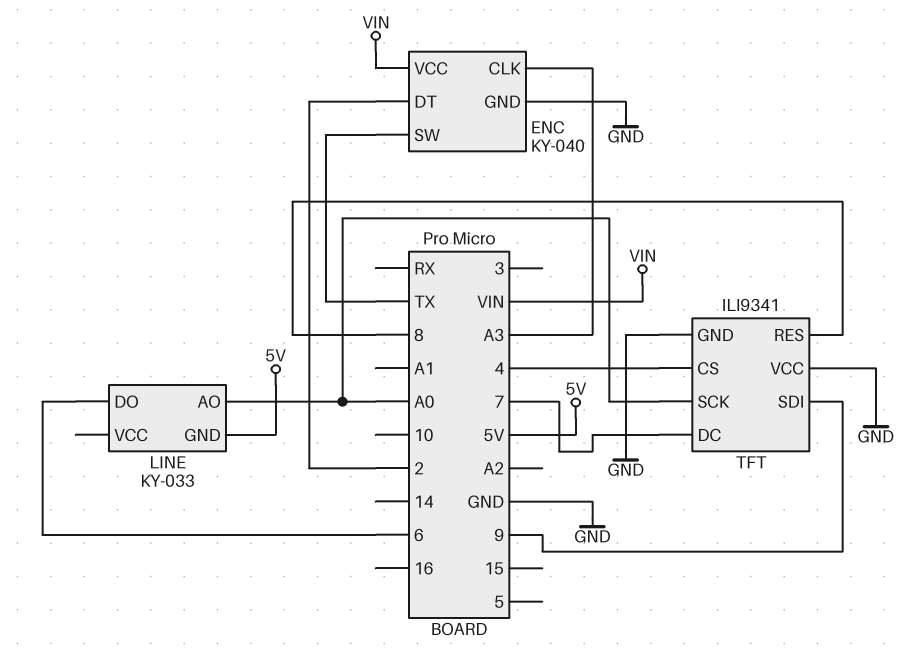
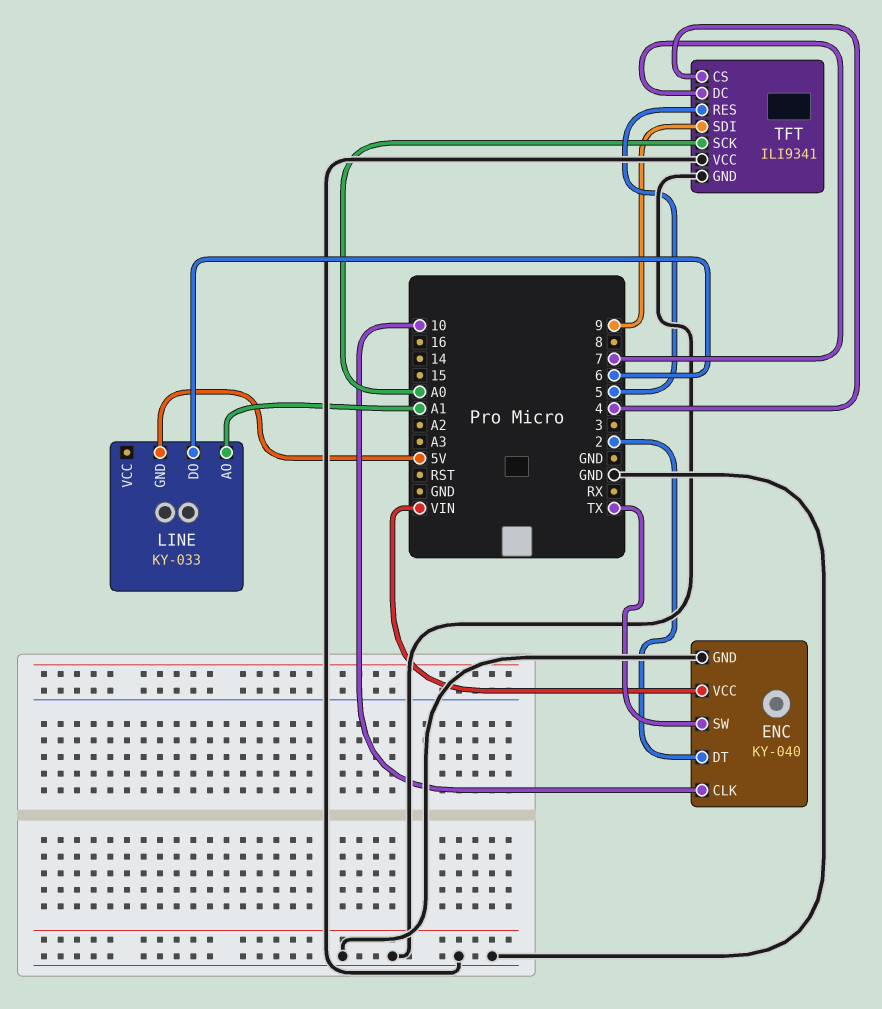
ENC pin CLK: A3 -> 10
LINE pin AO: A0 -> A1
TFT pin RES: 8 -> 5

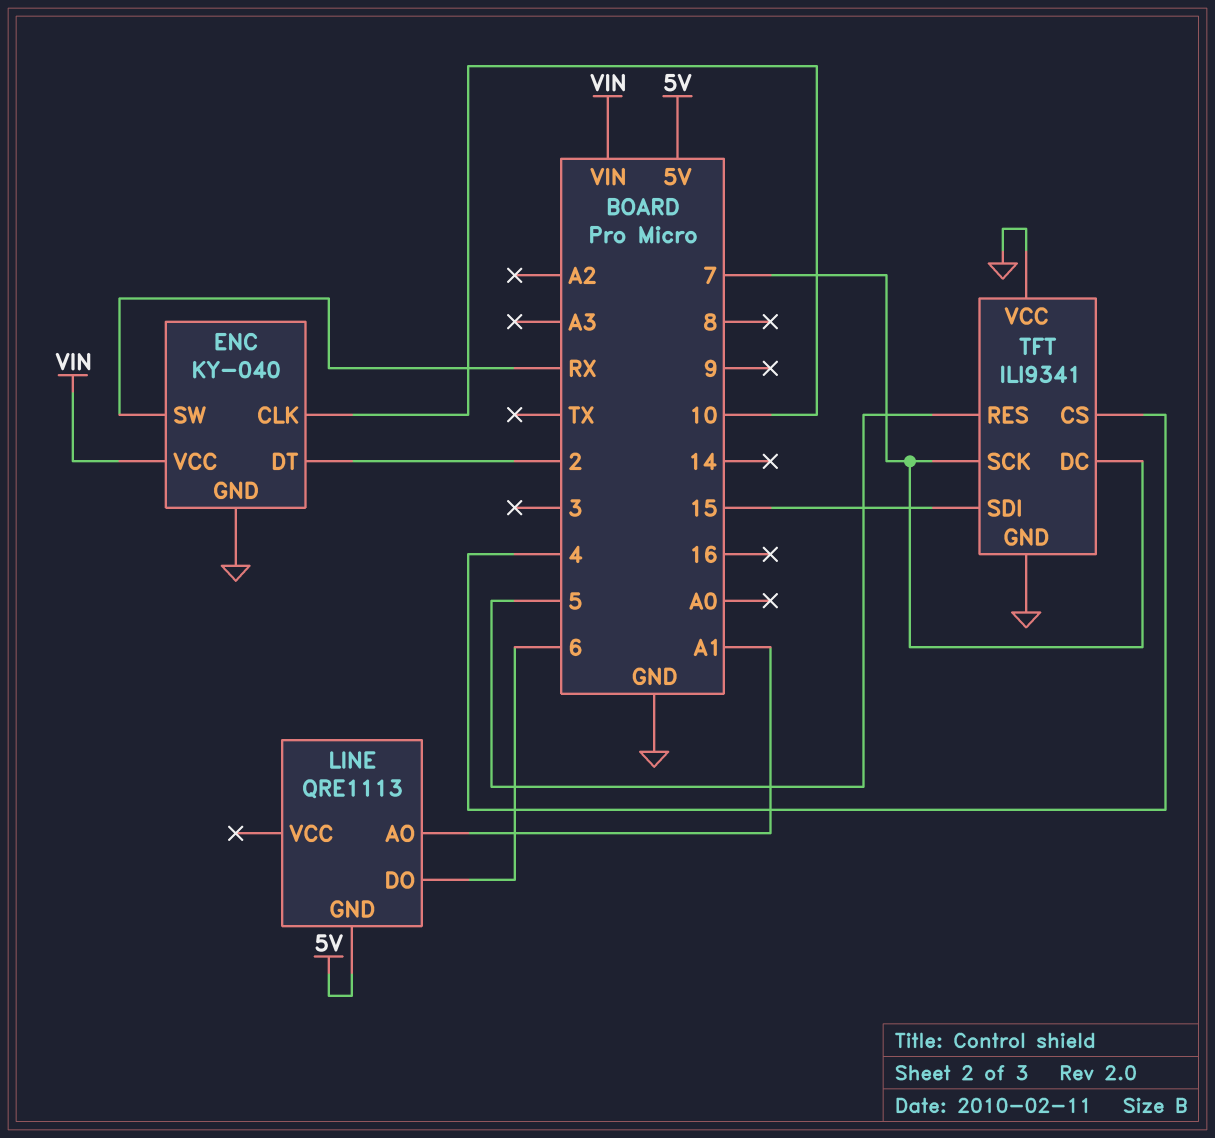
ENC pin SW: TX -> RX
LINE: KY-033 -> QRE1113
TFT pin SCK: A0 -> 7
TFT pin SDI: 9 -> 15

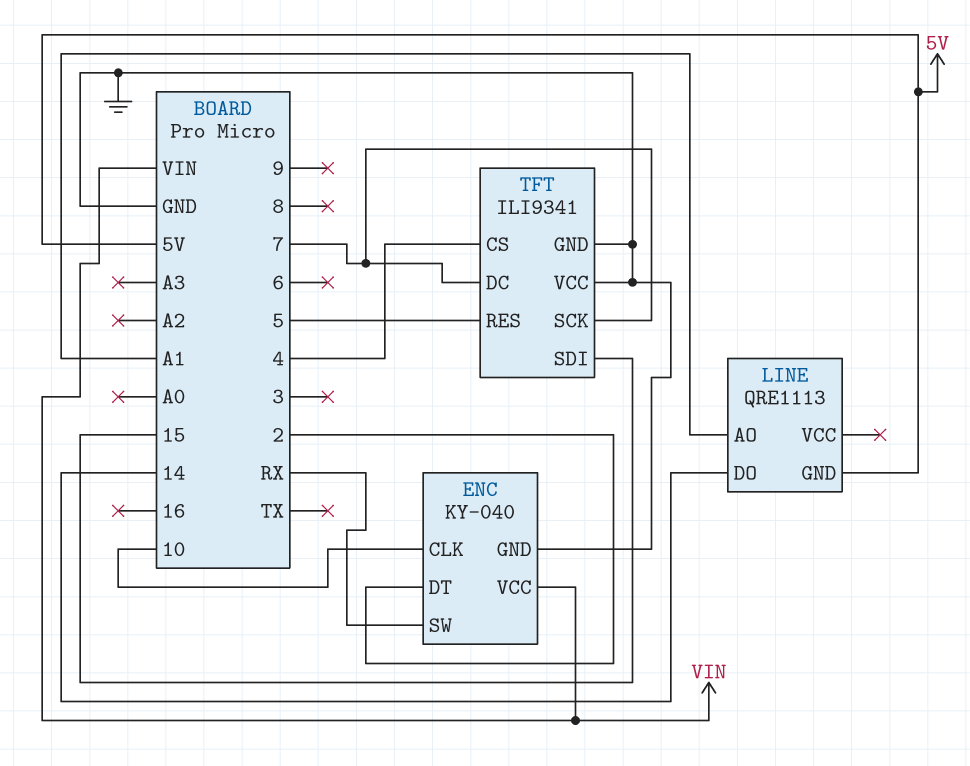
LINE pin DO: 6 -> 14

